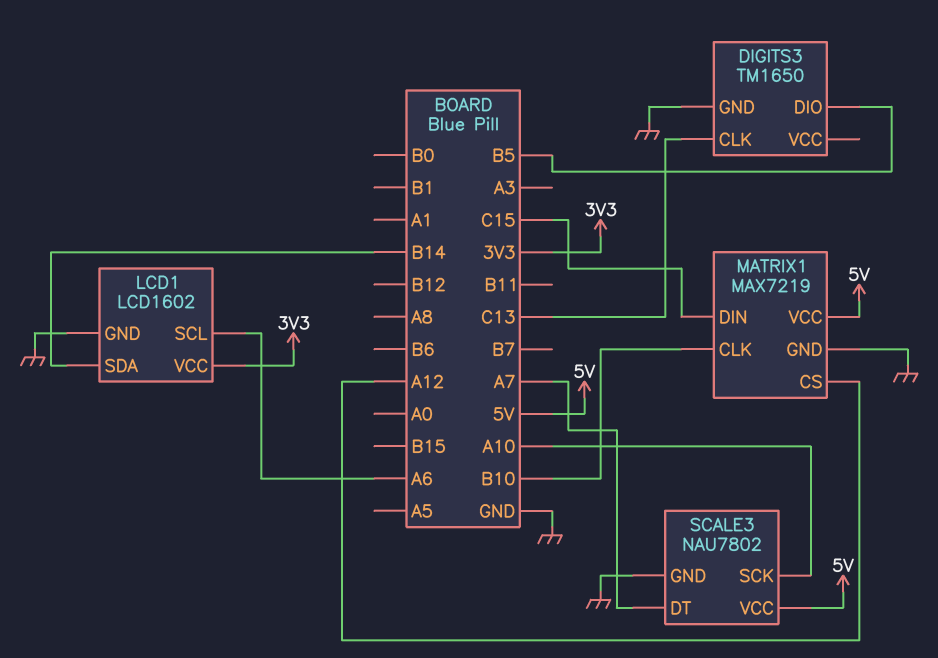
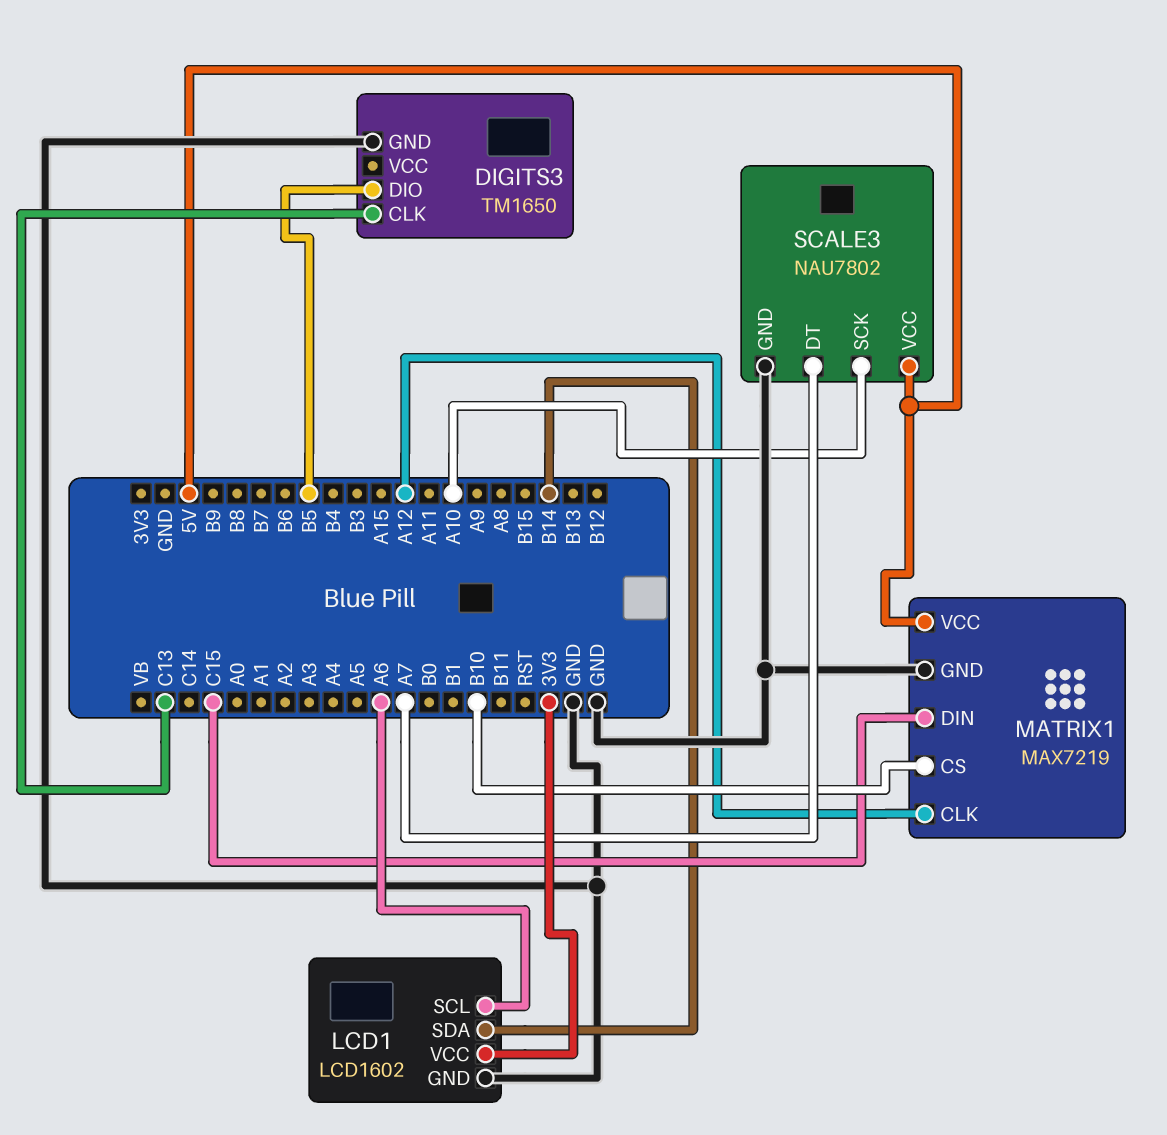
MATRIX1 pin CLK: B10 -> A12
MATRIX1 pin CS: A12 -> B10

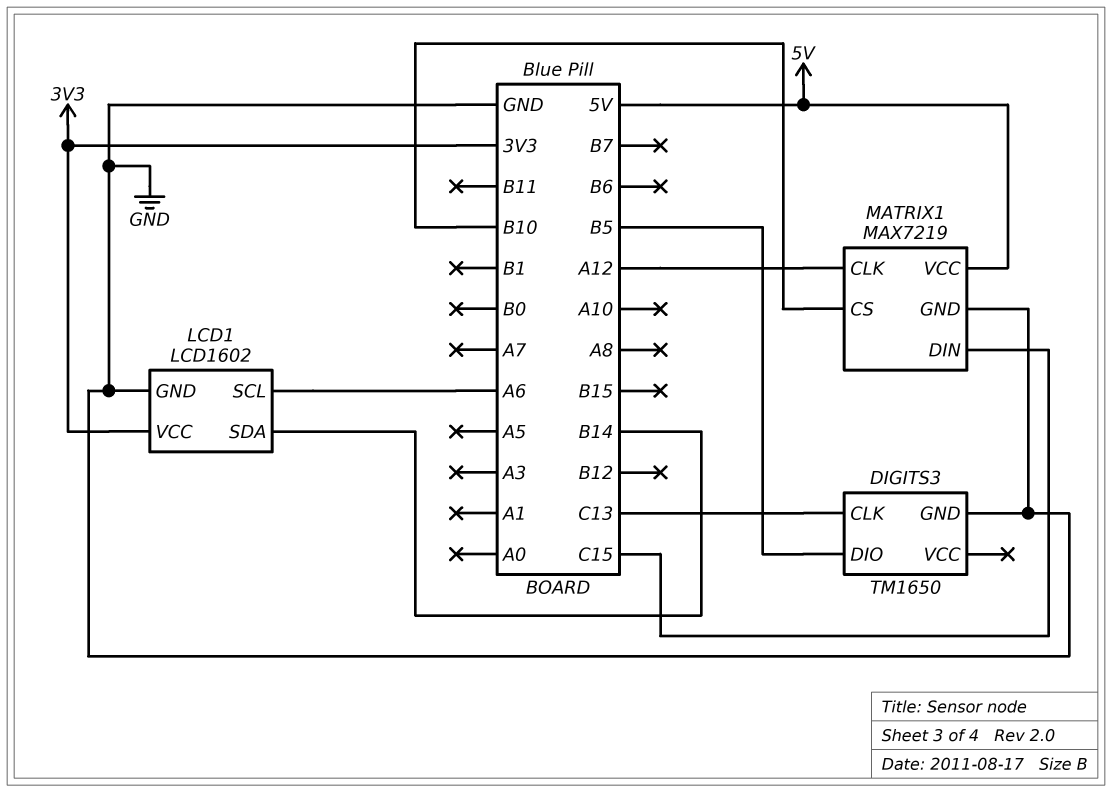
SCALE3: NAU7802 -> none
SCALE3 pin DT: A7 -> none
SCALE3 pin GND: GND -> none
SCALE3 pin SCK: A10 -> none
SCALE3 pin VCC: 5V -> none

